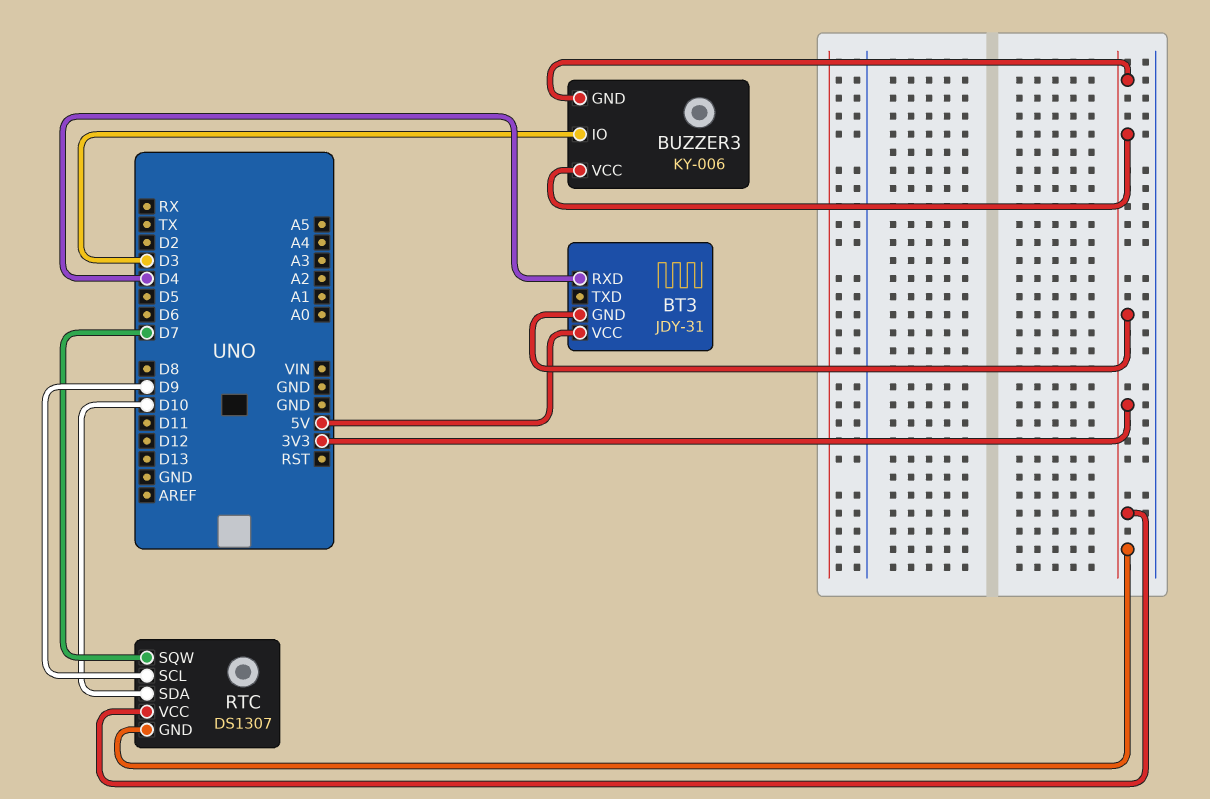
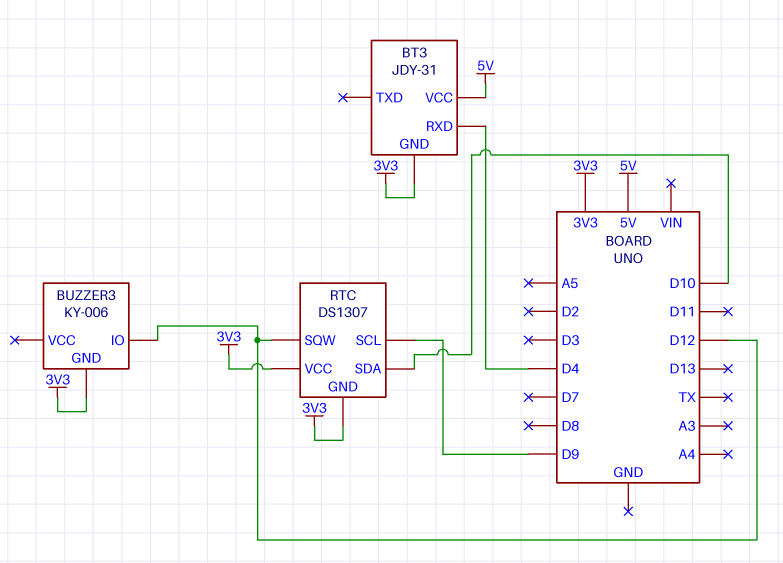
BUZZER3 pin IO: D3 -> D12
BUZZER3 pin VCC: 3V3 -> none
RTC pin SQW: D7 -> D12

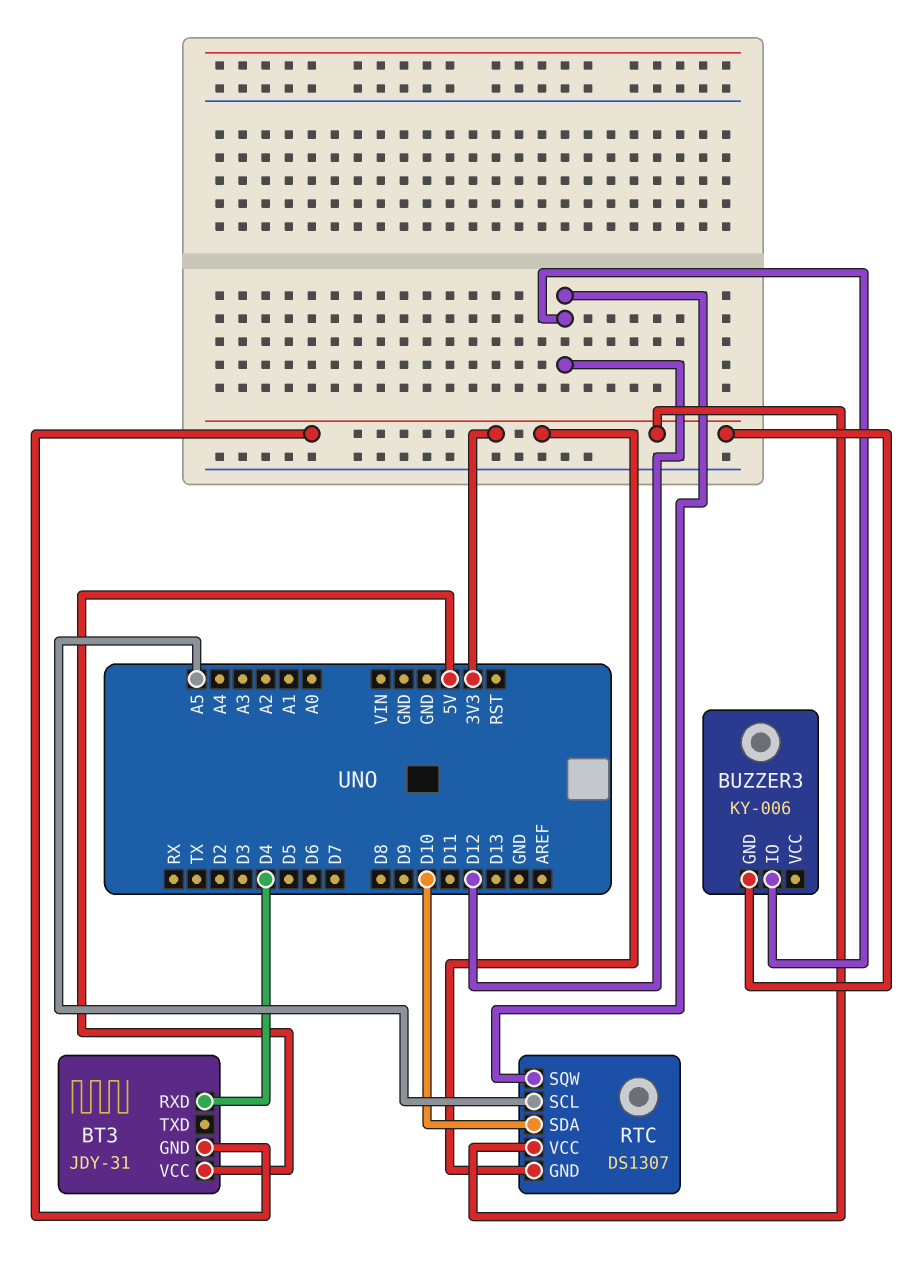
RTC pin SCL: D9 -> A5

